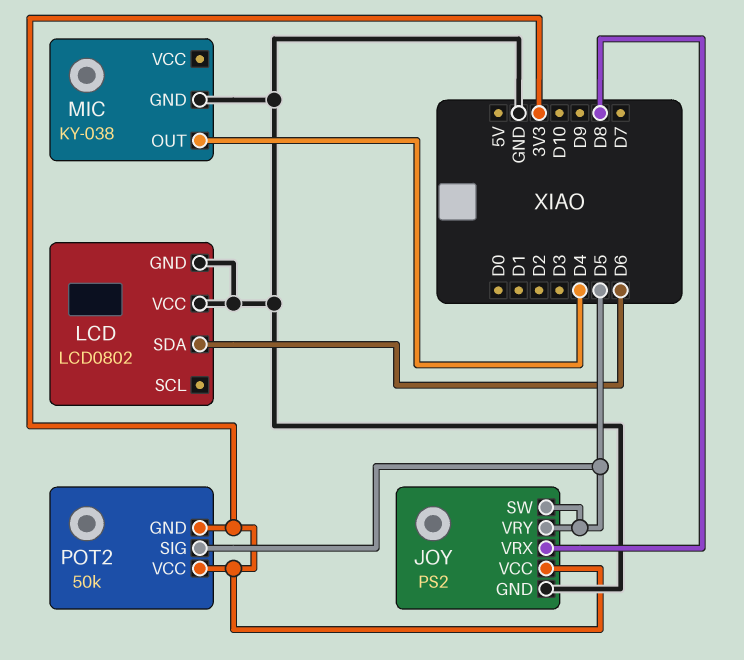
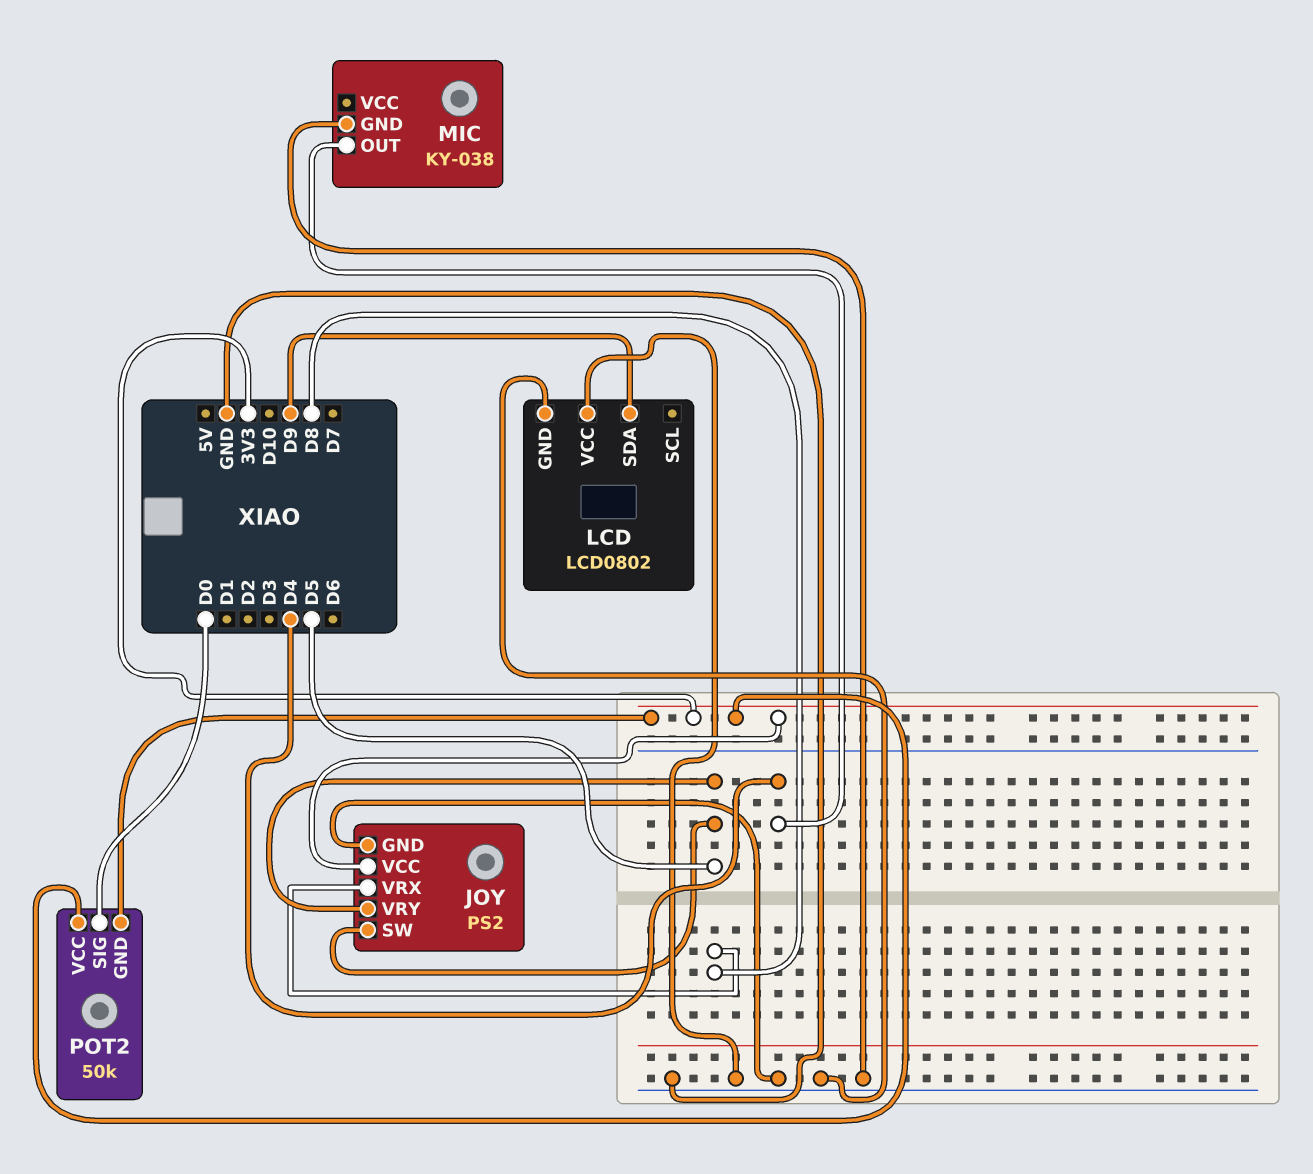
LCD pin SDA: D6 -> D9
POT2 pin SIG: D5 -> D0

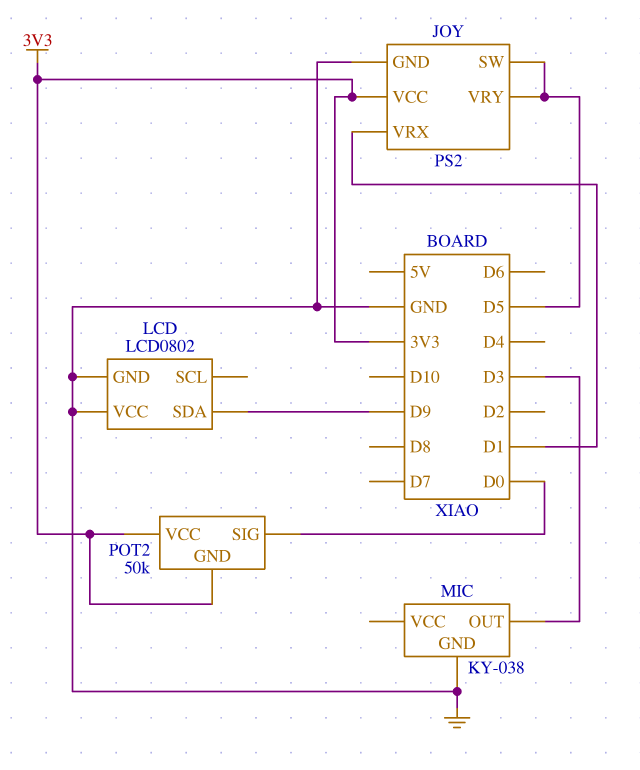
JOY pin VRX: D8 -> D1
MIC pin OUT: D4 -> D3

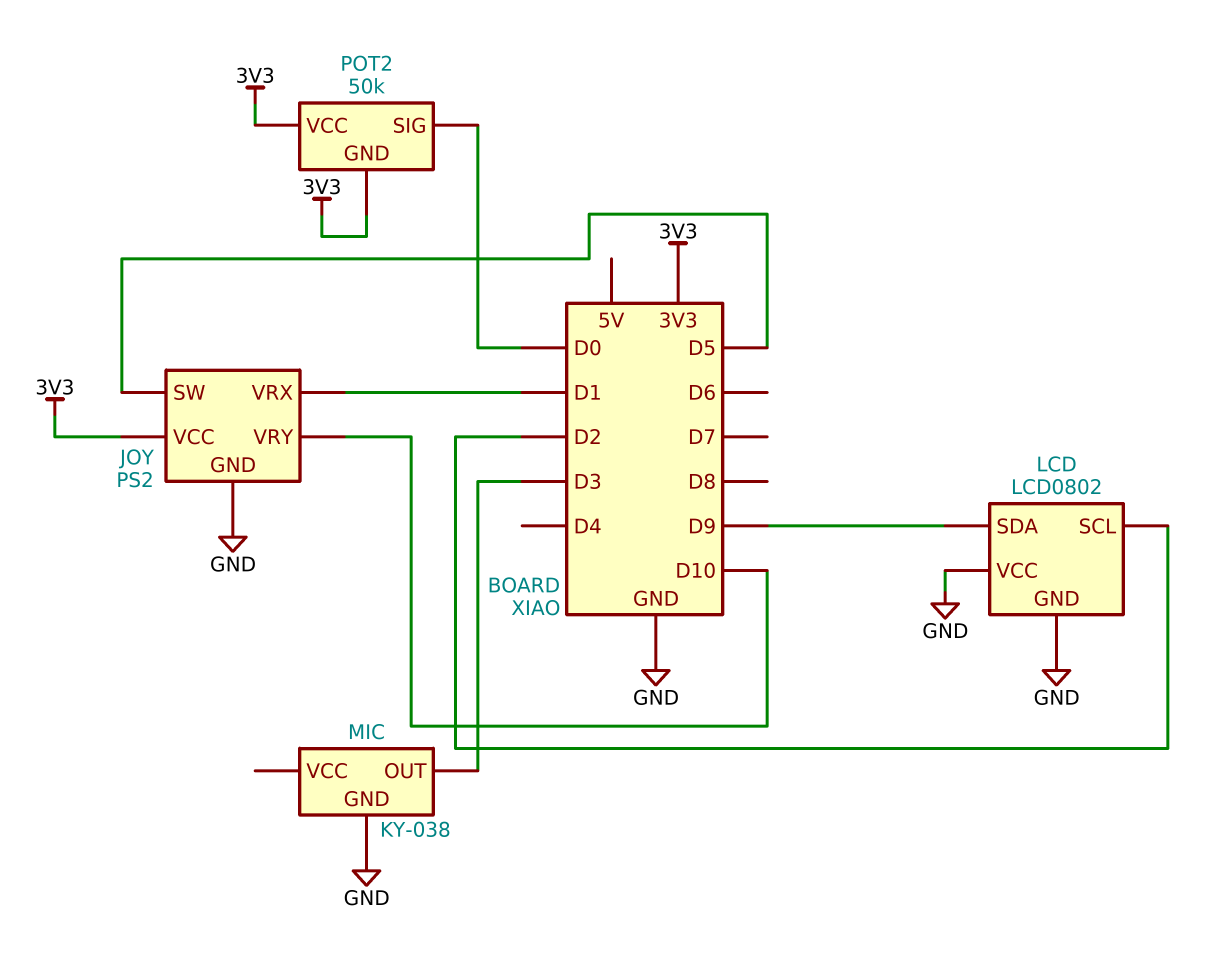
JOY pin VRY: D5 -> D10
LCD pin SCL: none -> D2

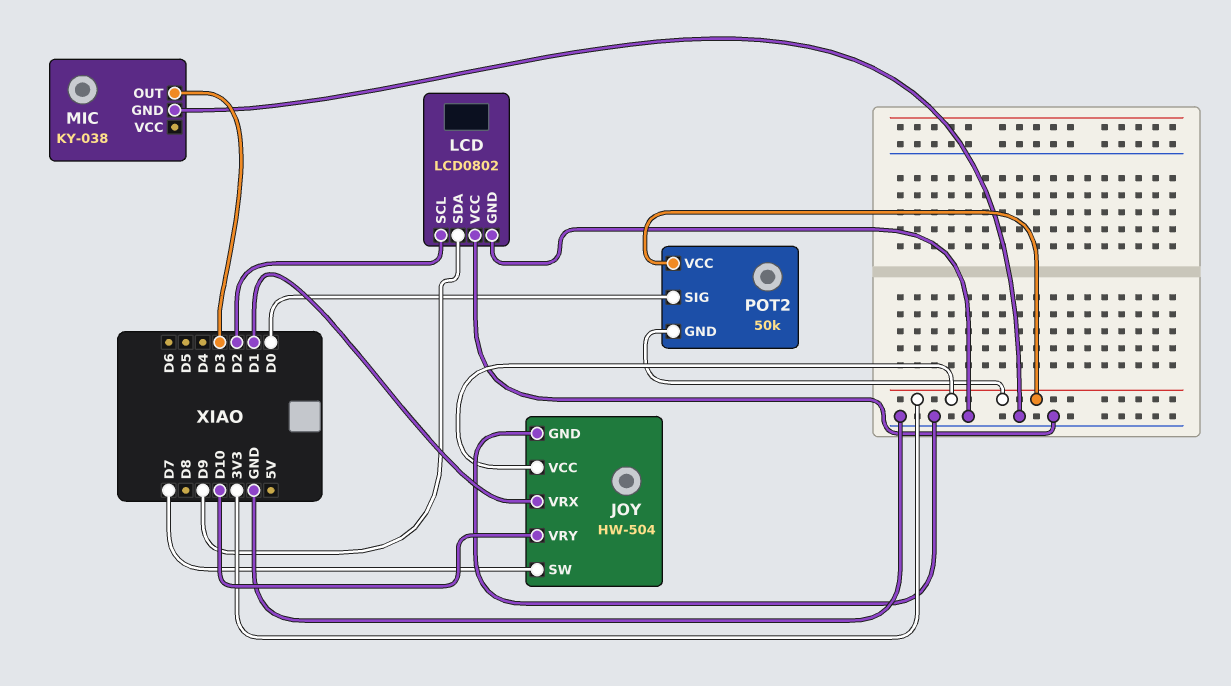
JOY: PS2 -> HW-504
JOY pin SW: D5 -> D7

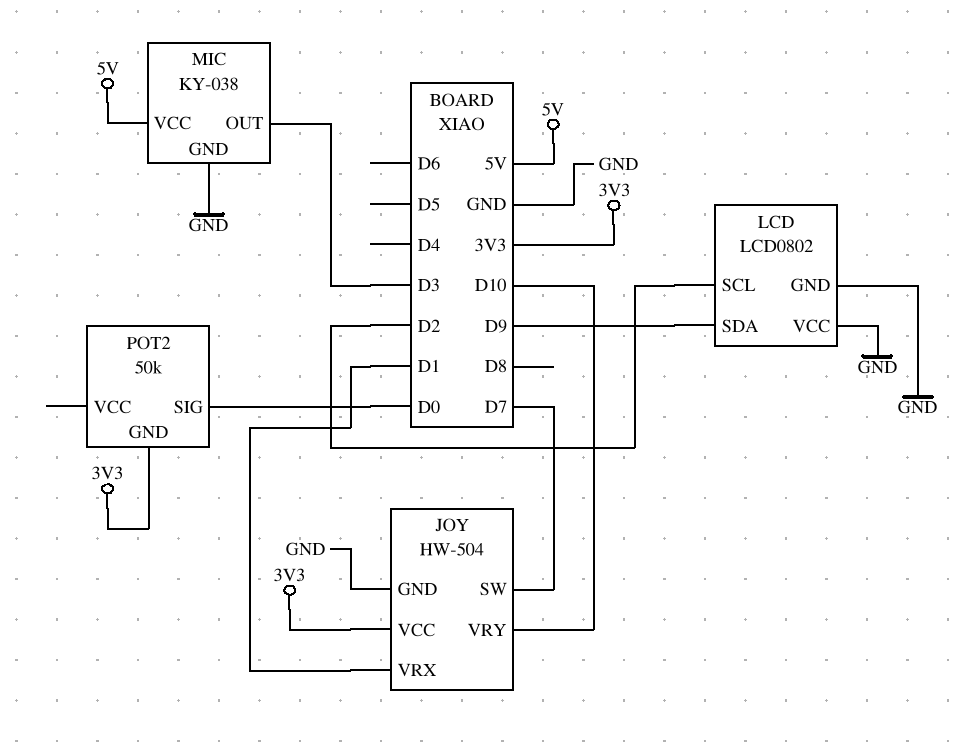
MIC pin VCC: none -> 5V
POT2 pin VCC: 3V3 -> none

